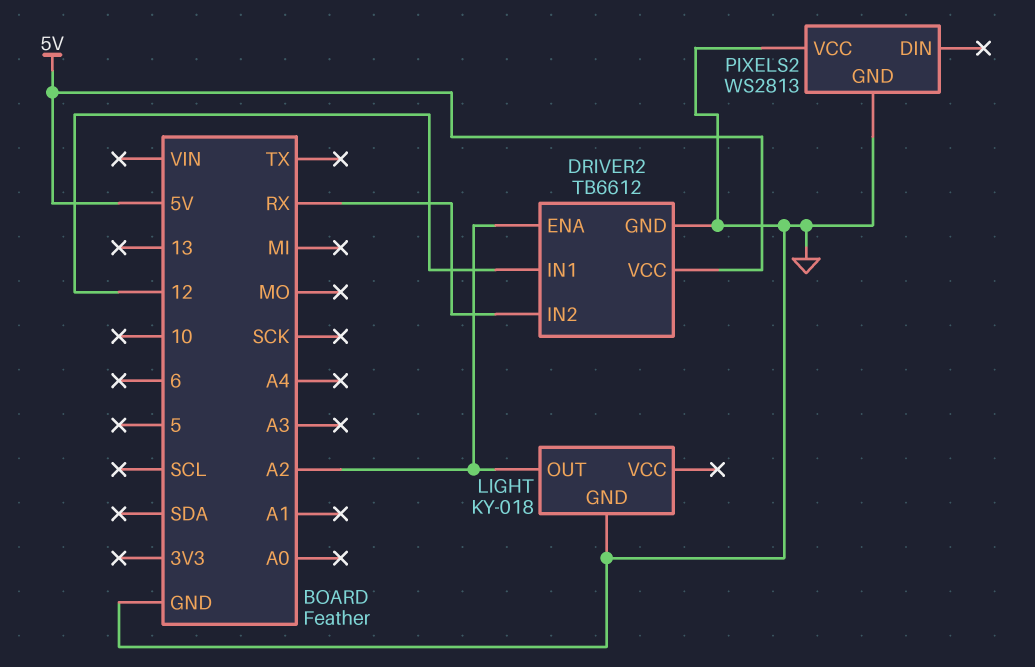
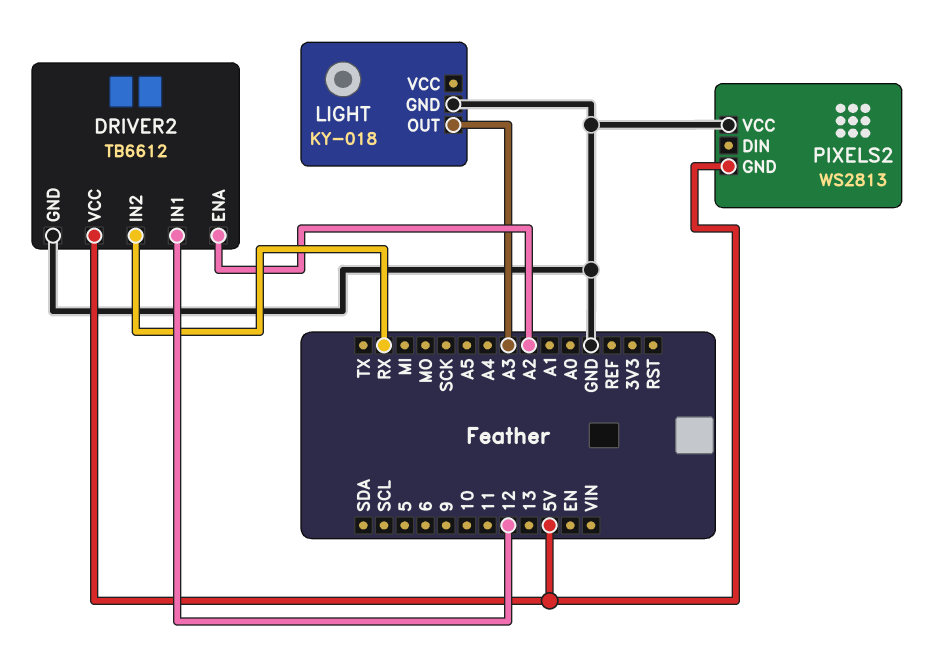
LIGHT pin OUT: A2 -> A3
PIXELS2 pin GND: GND -> 5V

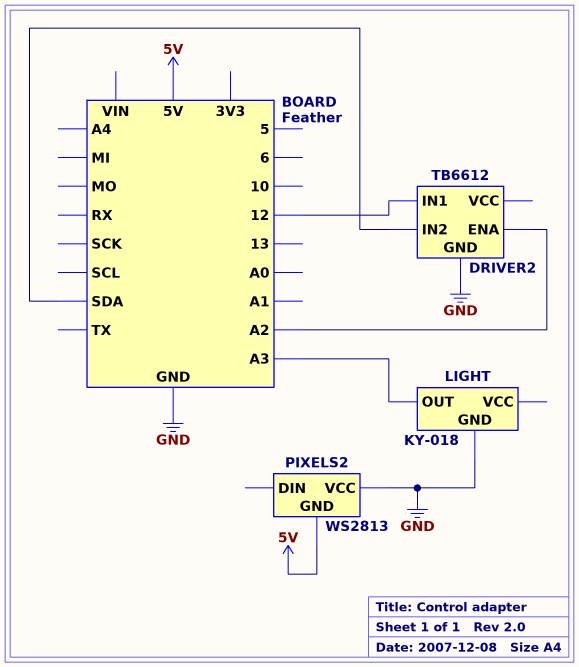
DRIVER2 pin IN2: RX -> SDA
DRIVER2 pin VCC: 5V -> none

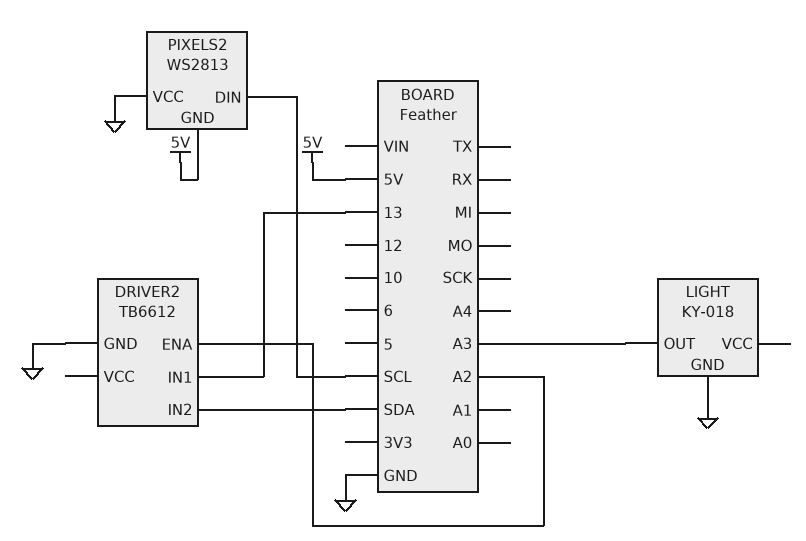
DRIVER2 pin IN1: 12 -> 13
PIXELS2 pin DIN: none -> SCL

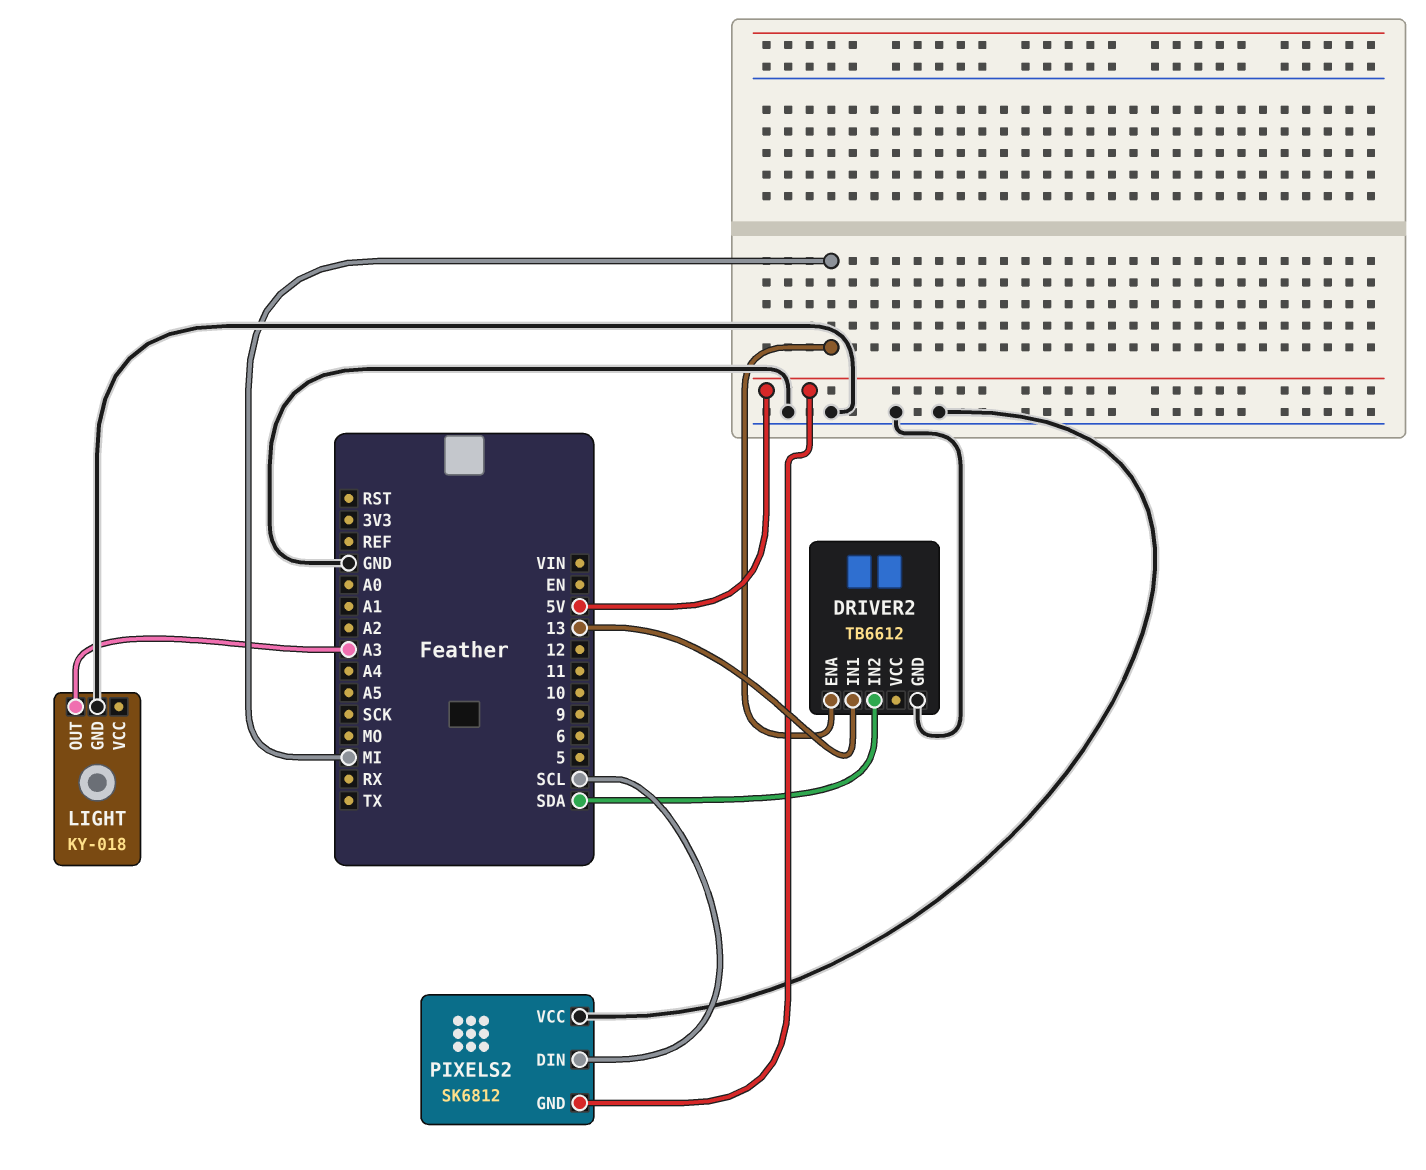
DRIVER2 pin ENA: A2 -> MI
PIXELS2: WS2813 -> SK6812

